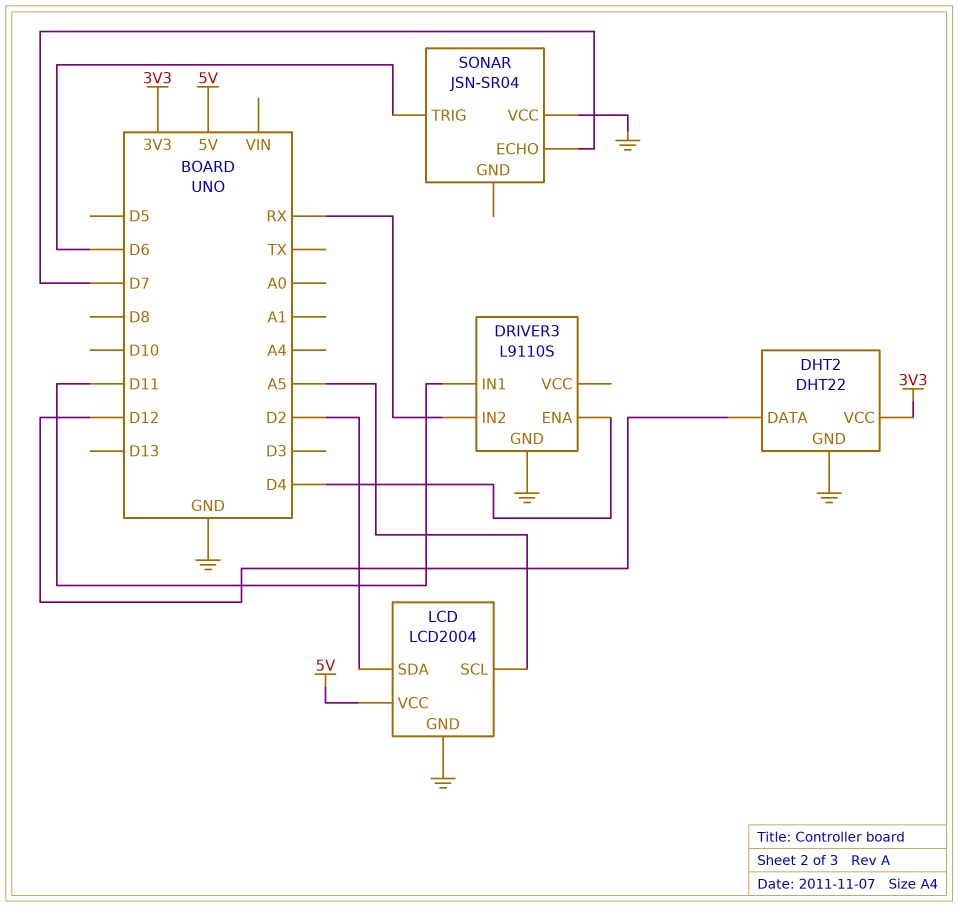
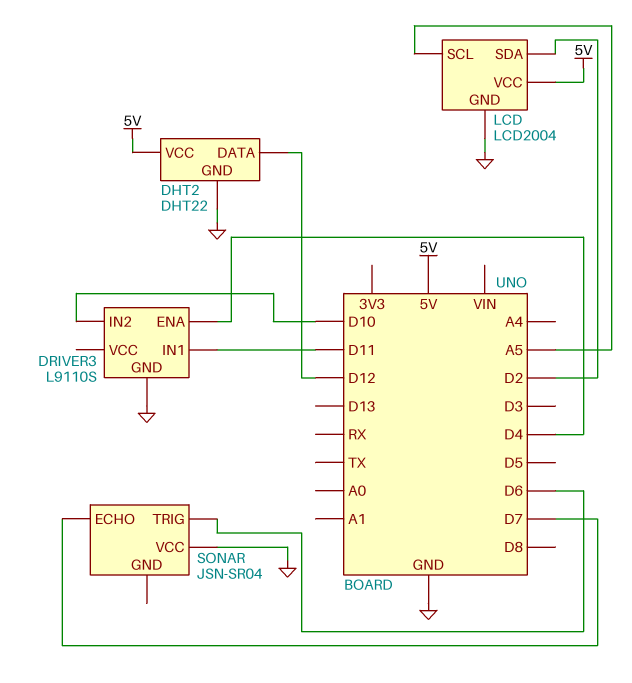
DHT2 pin VCC: 3V3 -> 5V
DRIVER3 pin IN2: RX -> D10

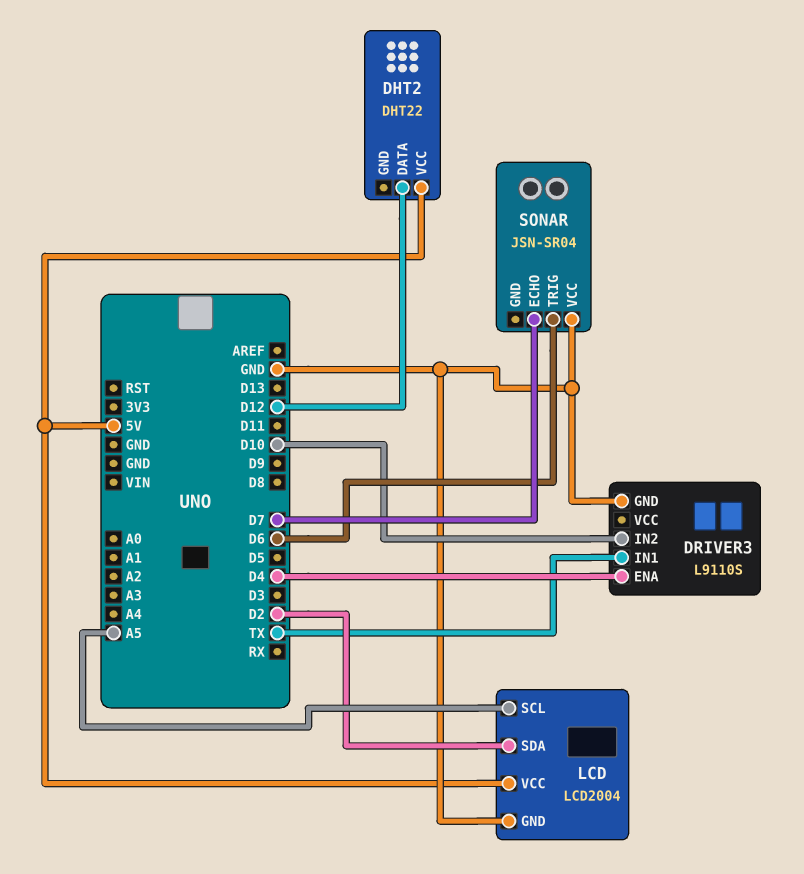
DHT2 pin GND: GND -> none
DRIVER3 pin IN1: D11 -> TX

